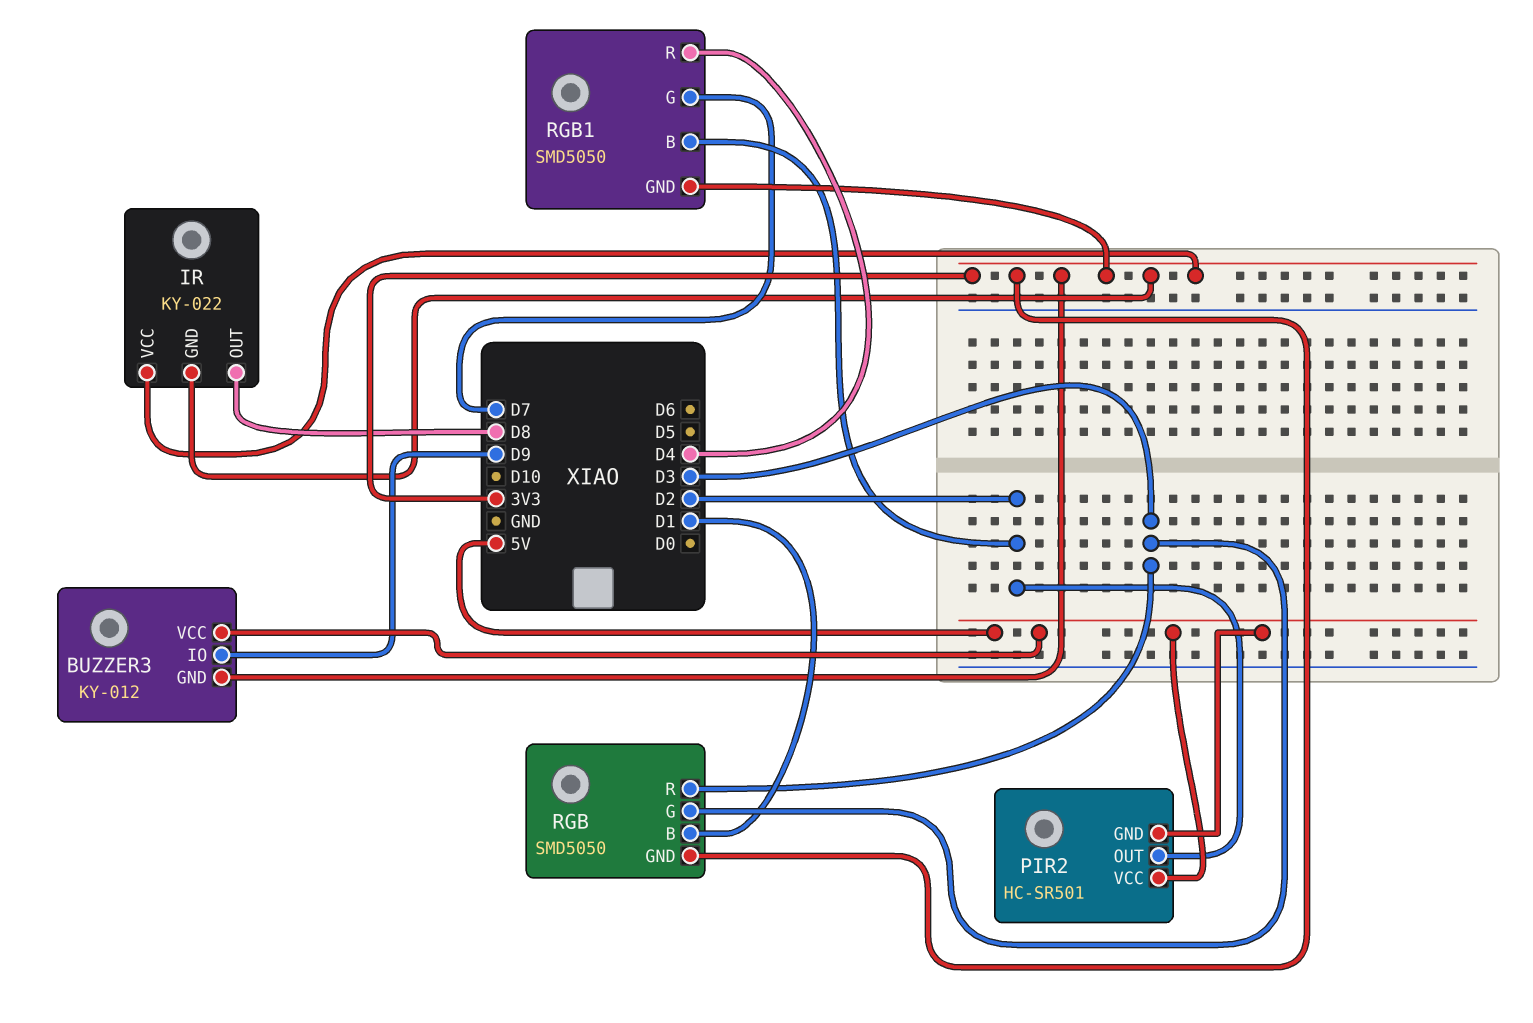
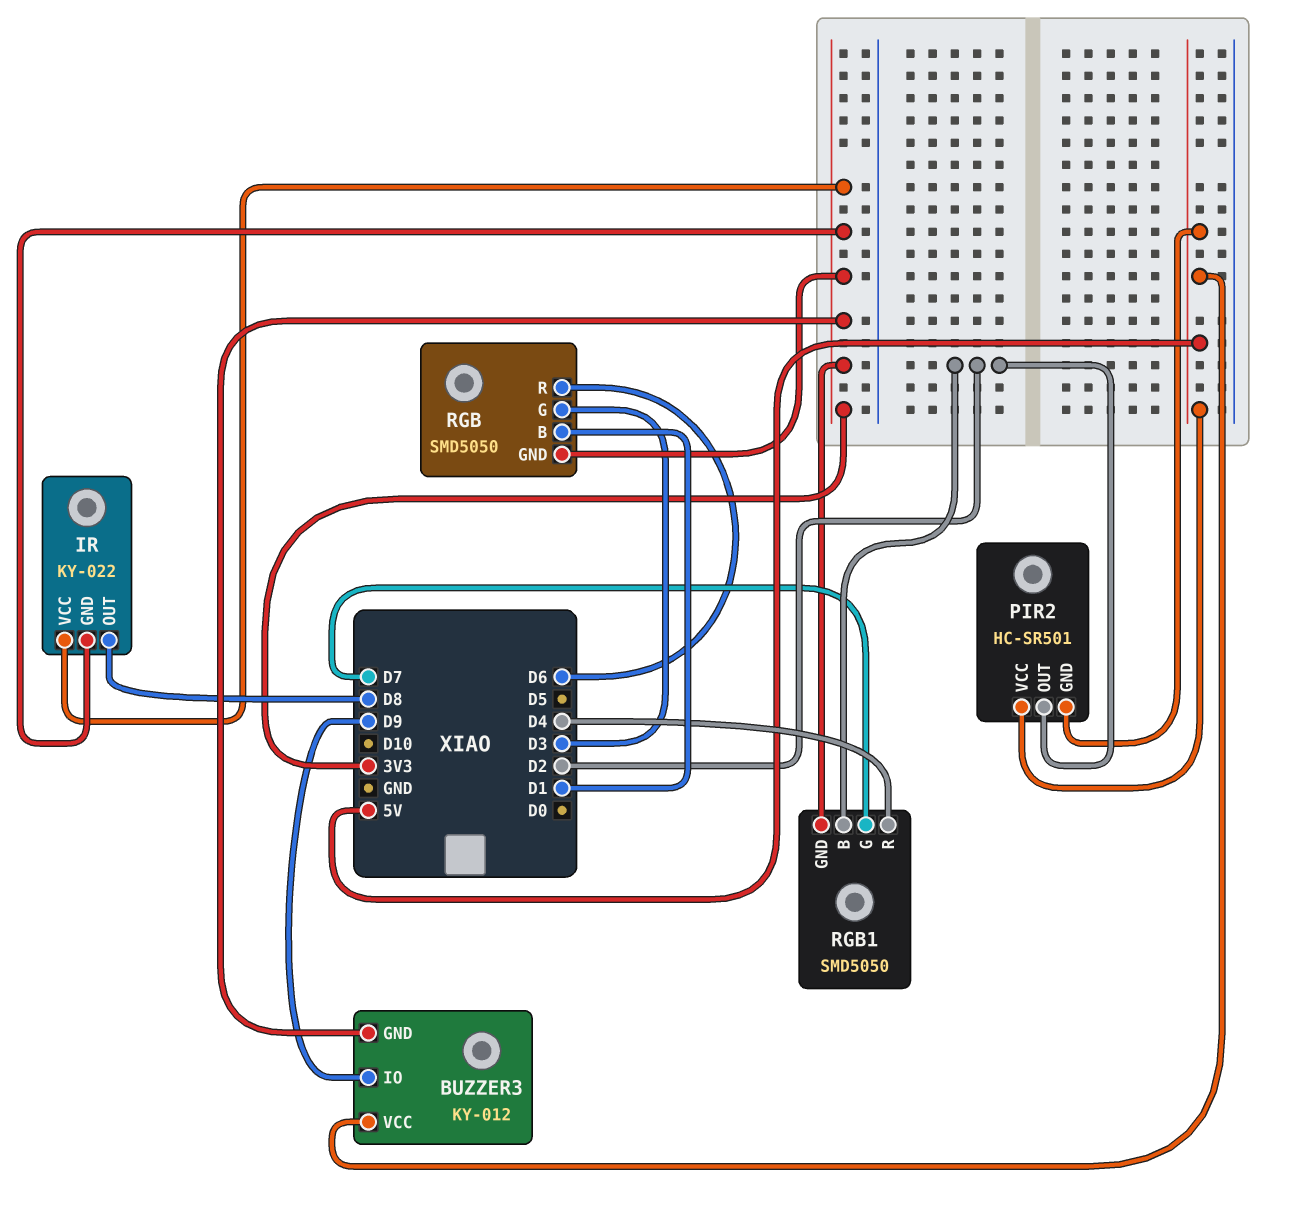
RGB pin R: D3 -> D6

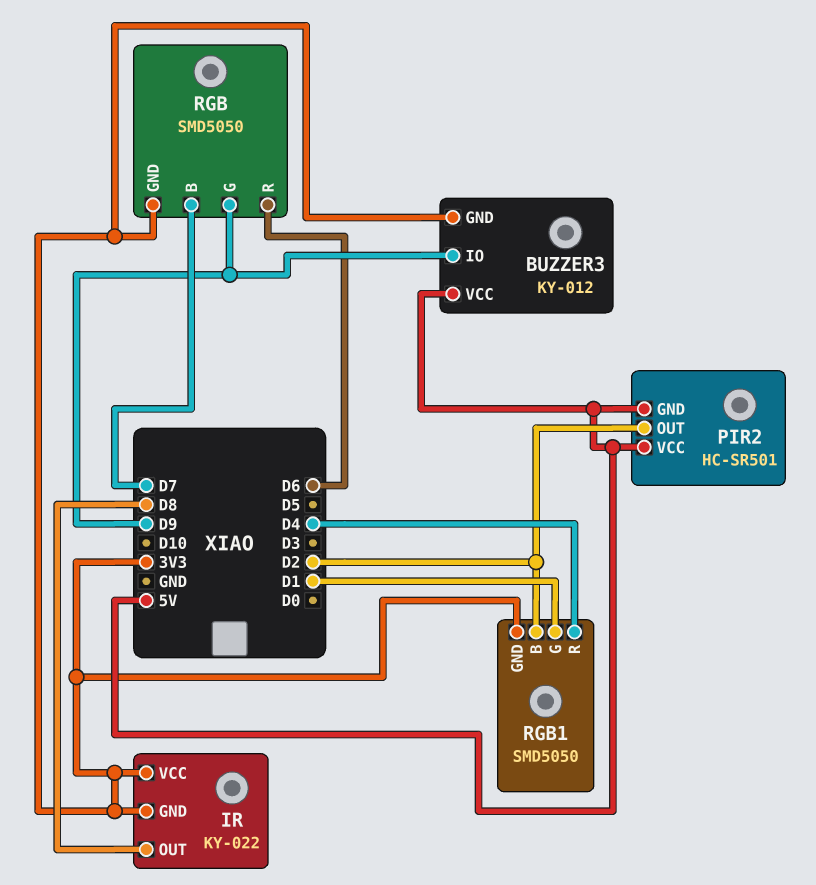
RGB pin B: D1 -> D7
RGB pin G: D3 -> D9
RGB1 pin G: D7 -> D1

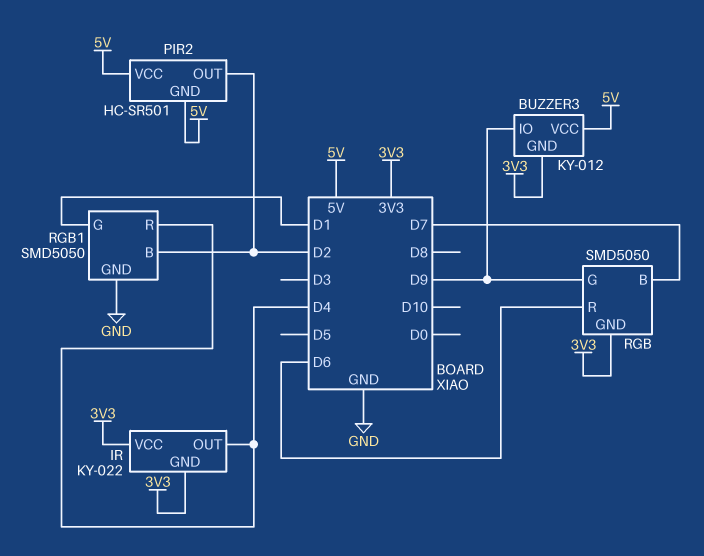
IR pin OUT: D8 -> D4
RGB1 pin GND: 3V3 -> GND

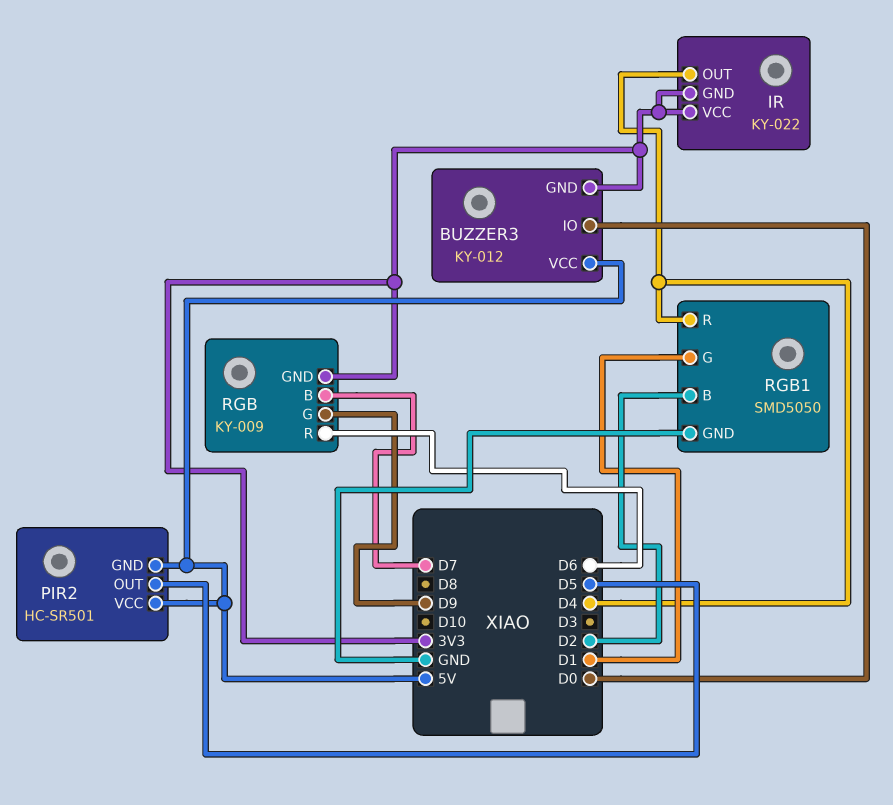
BUZZER3 pin IO: D9 -> D0
PIR2 pin OUT: D2 -> D5
RGB: SMD5050 -> KY-009

